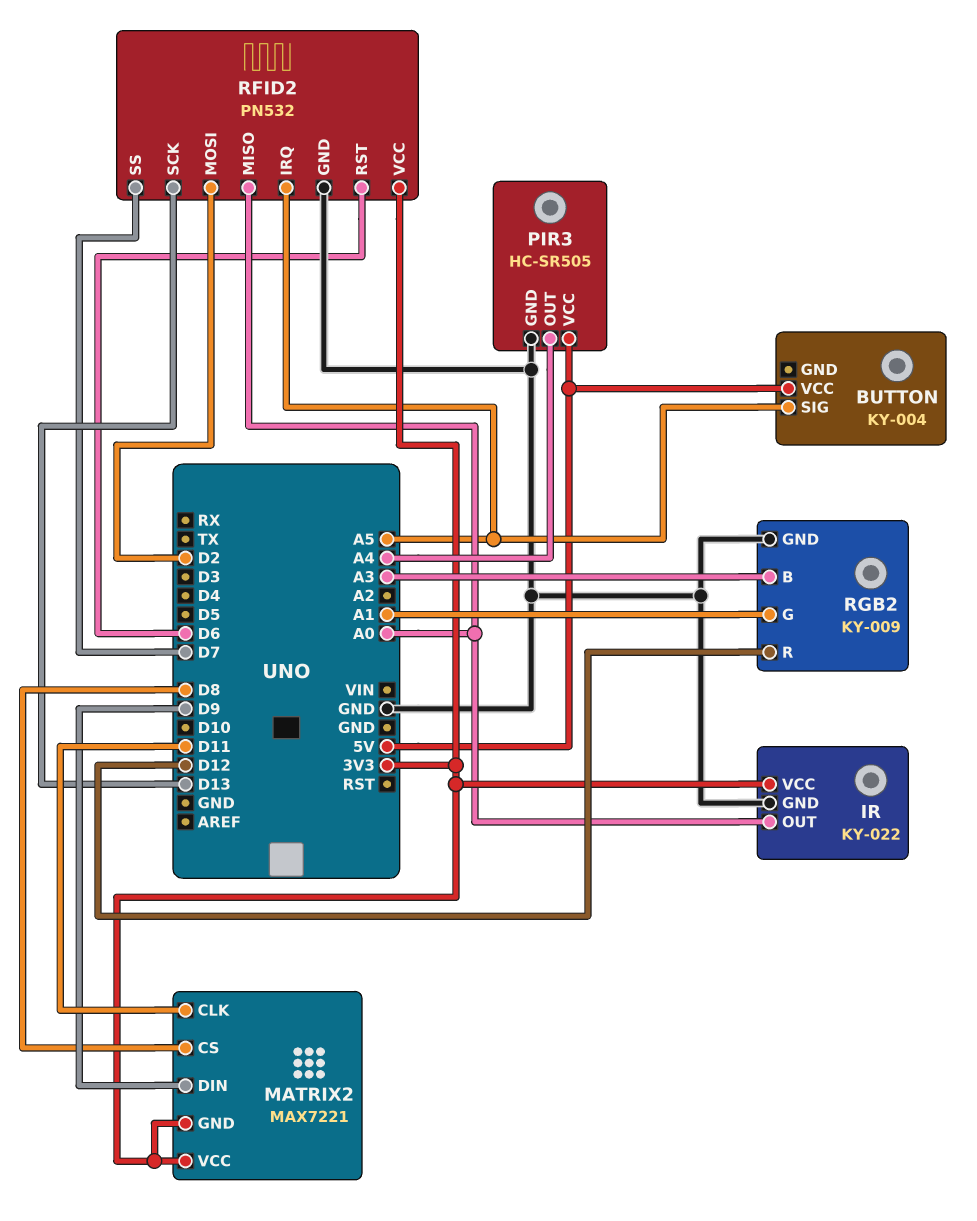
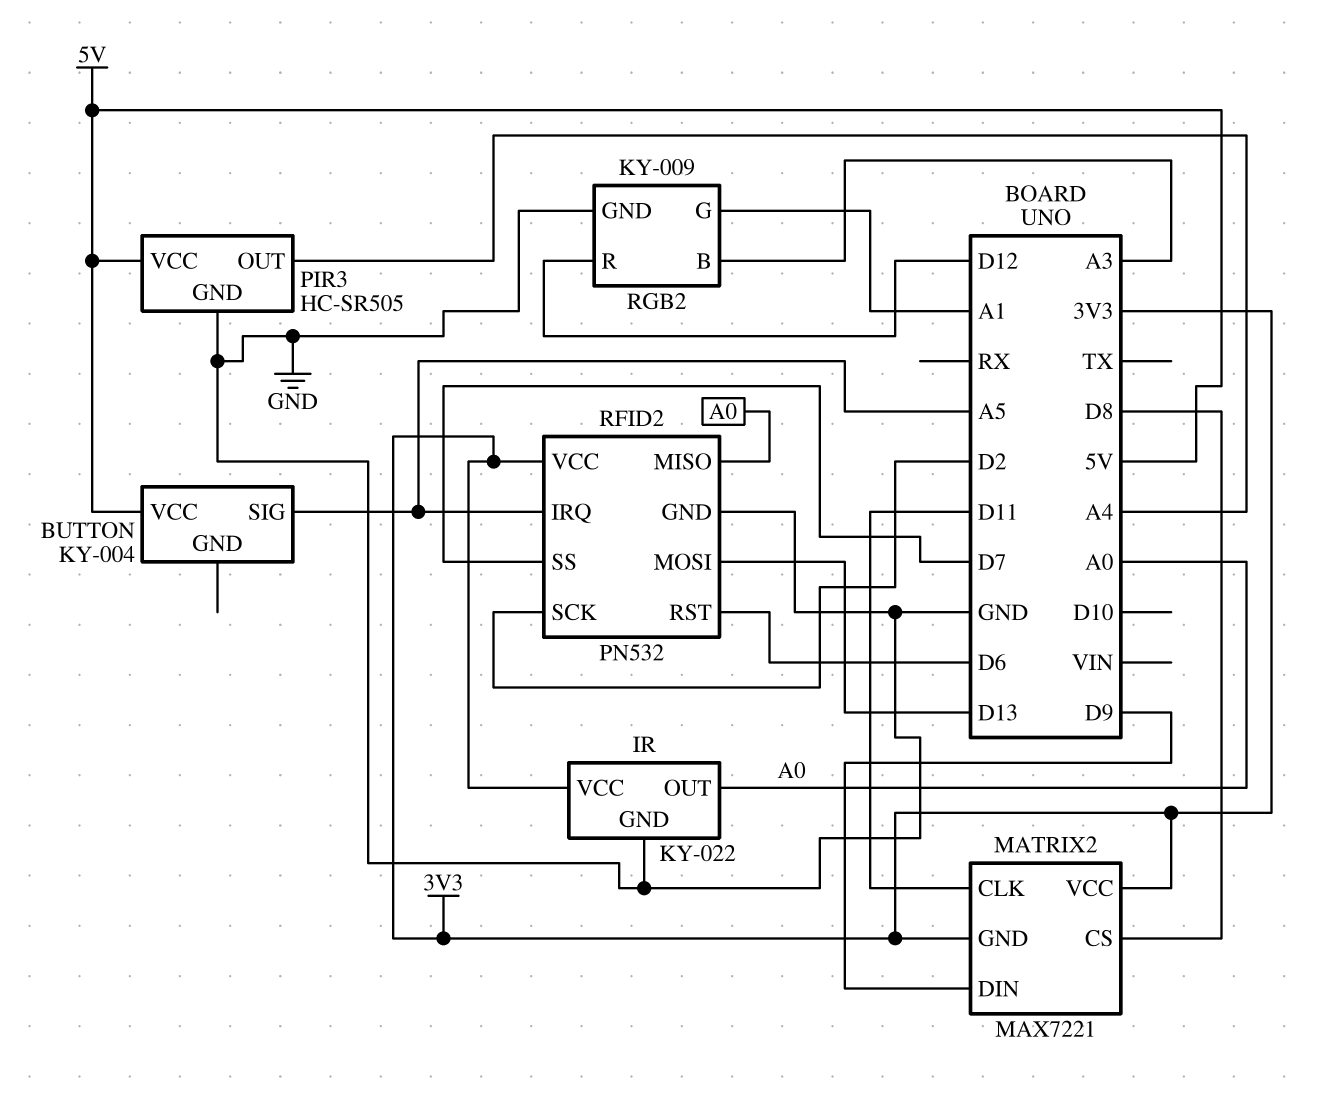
RFID2 pin MOSI: D2 -> D13
RFID2 pin SCK: D13 -> D2

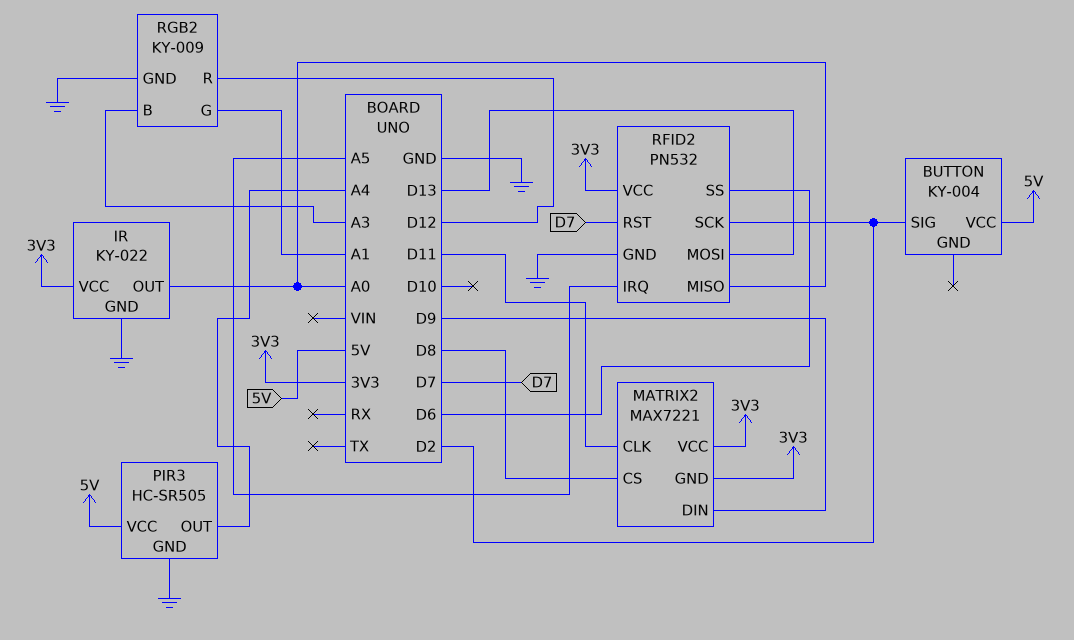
BUTTON pin SIG: A5 -> D2
RFID2 pin RST: D6 -> D7
RFID2 pin SS: D7 -> D6

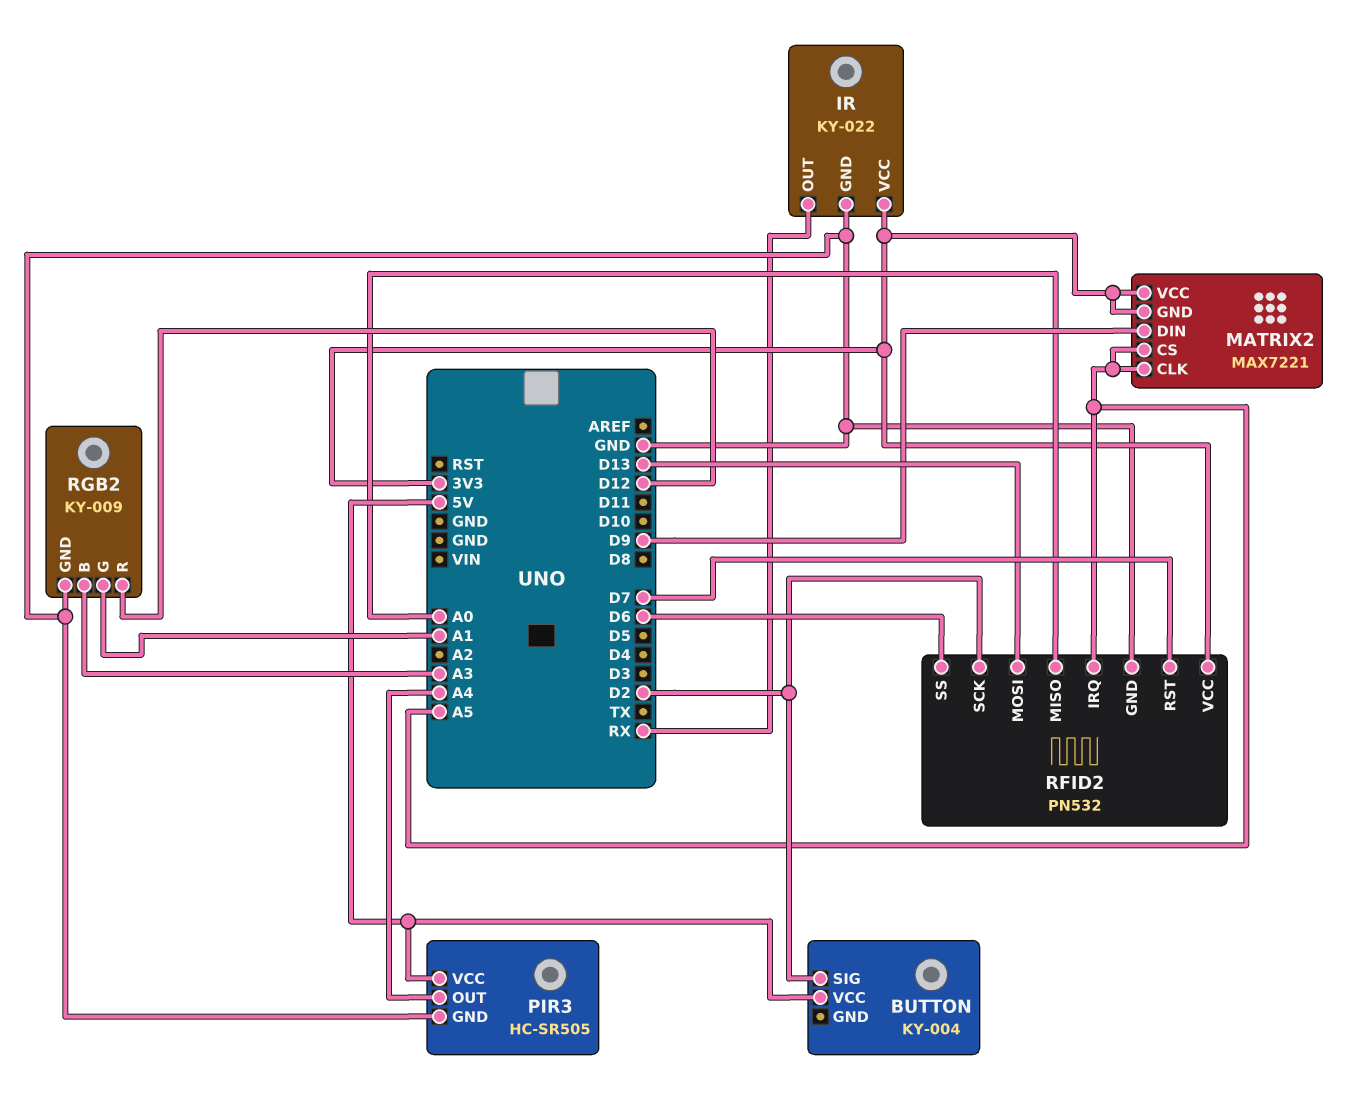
IR pin OUT: A0 -> RX
MATRIX2 pin CLK: D11 -> A5
MATRIX2 pin CS: D8 -> A5

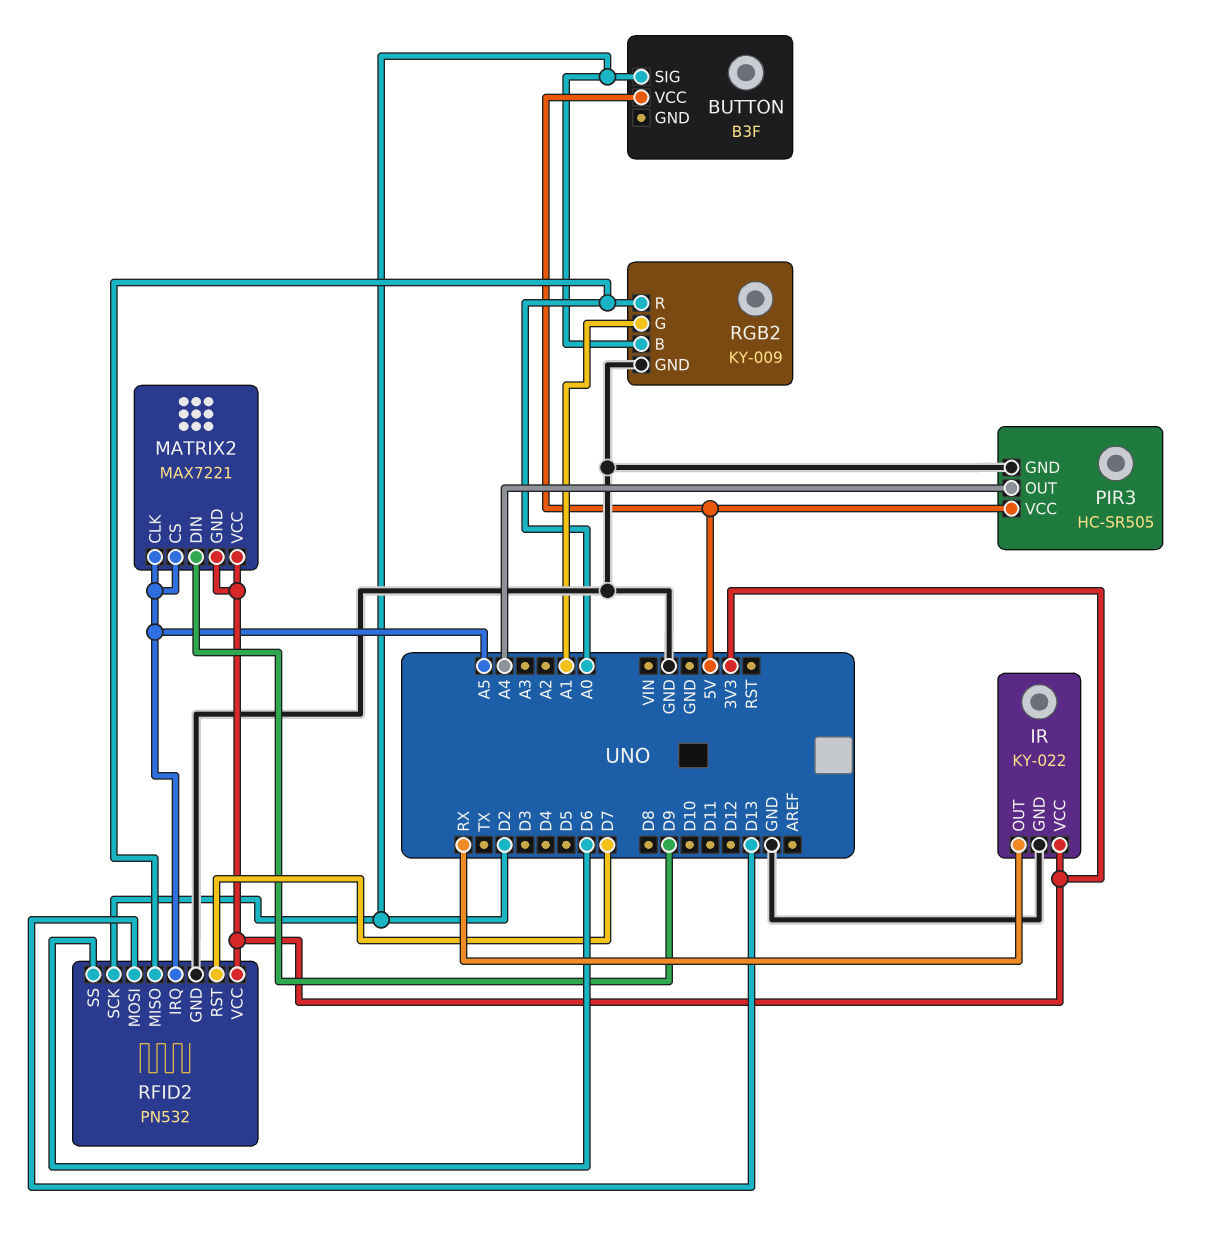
BUTTON: KY-004 -> B3F
RGB2 pin B: A3 -> D2
RGB2 pin R: D12 -> A0

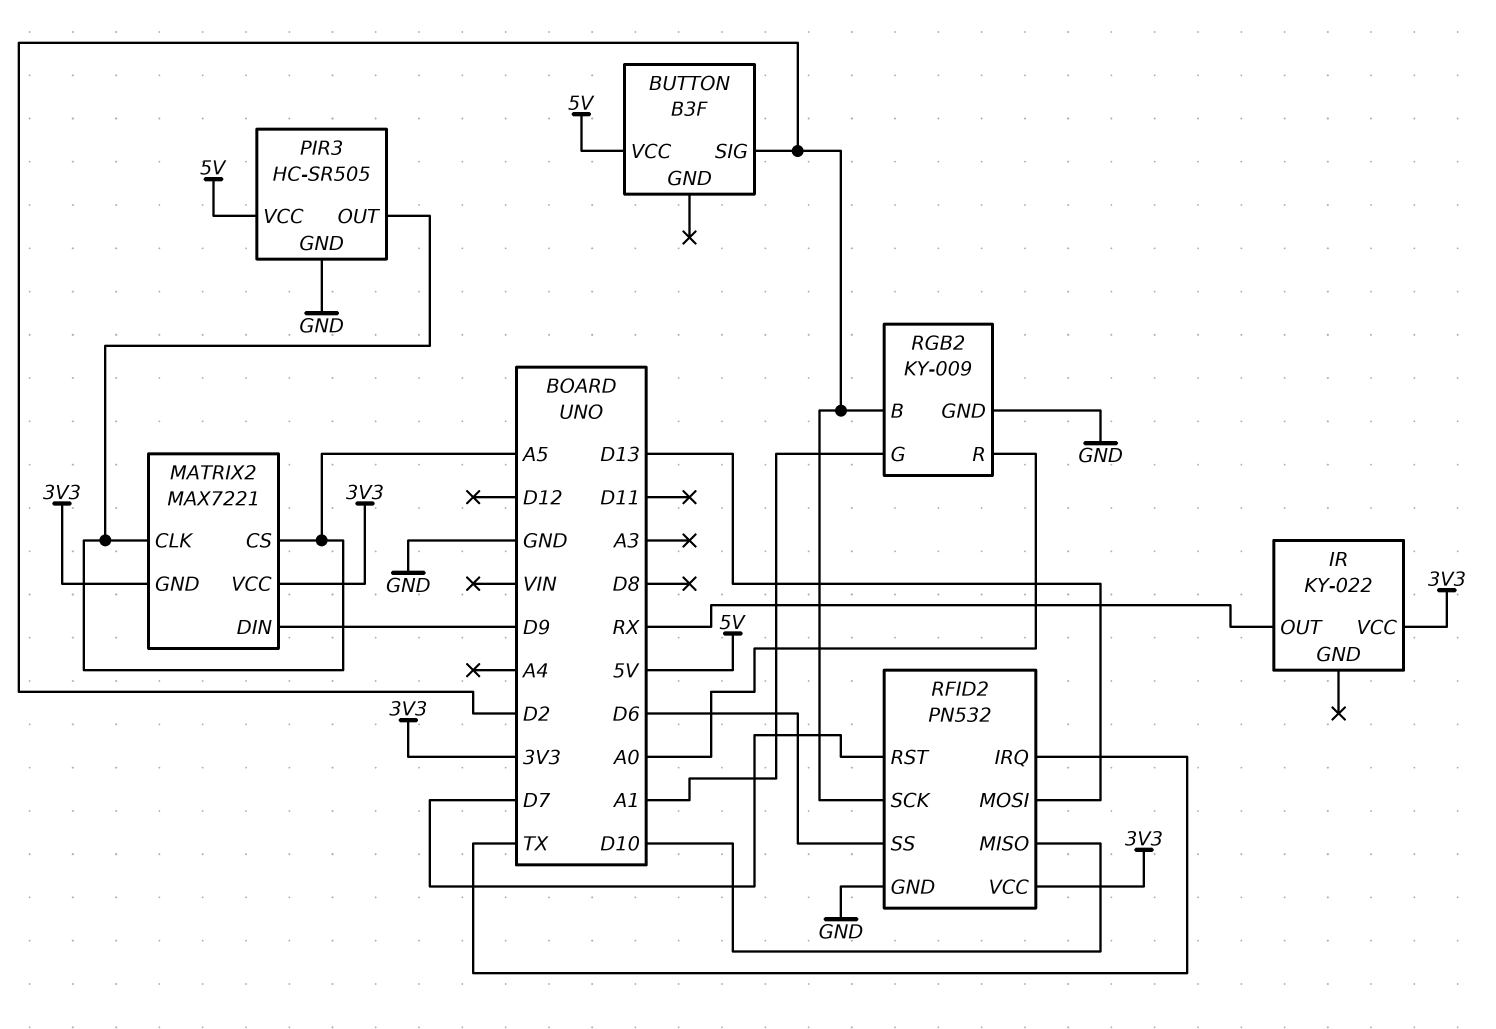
IR pin GND: GND -> none
PIR3 pin OUT: A4 -> A5
RFID2 pin IRQ: A5 -> TX
RFID2 pin MISO: A0 -> D10

